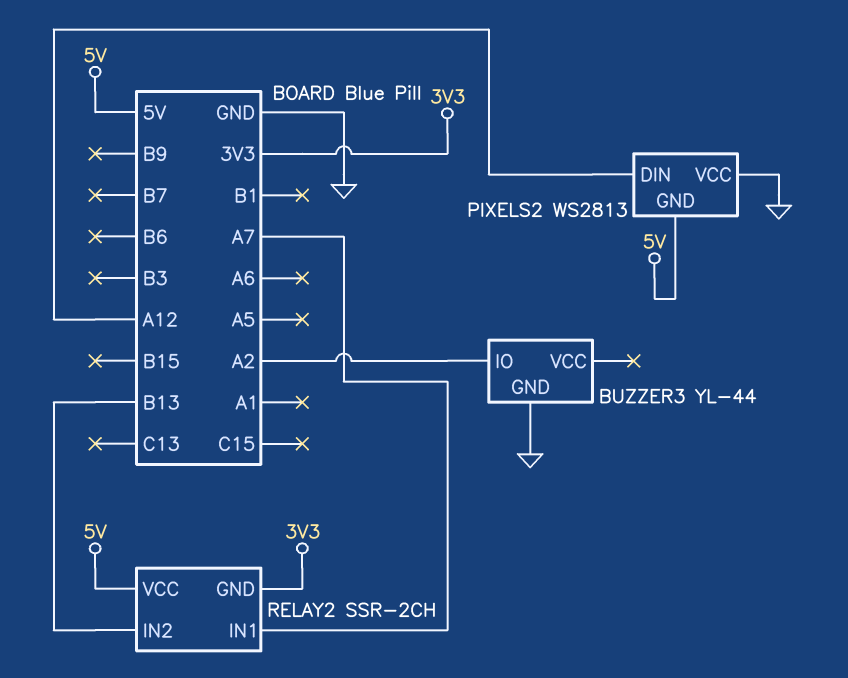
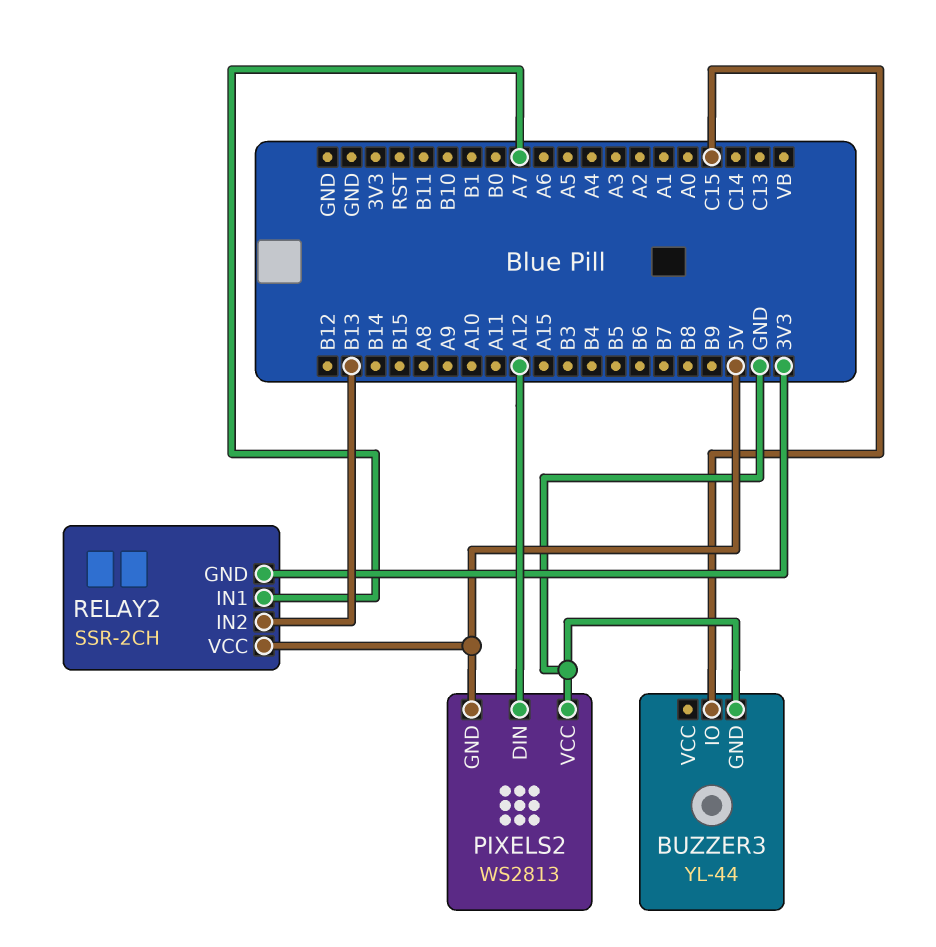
BUZZER3 pin IO: A2 -> C15

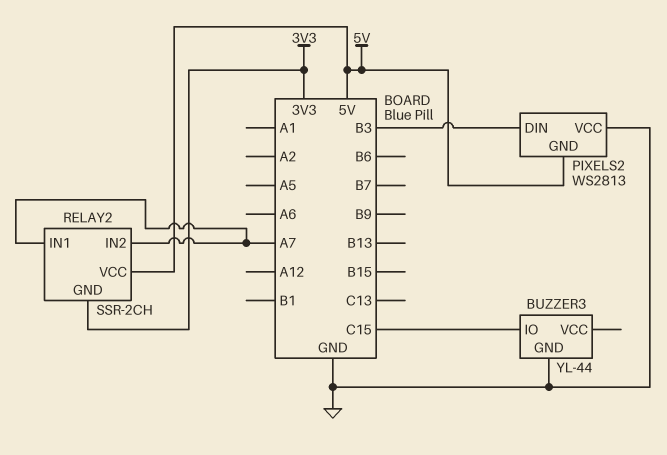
PIXELS2 pin DIN: A12 -> B3
RELAY2 pin IN2: B13 -> A7

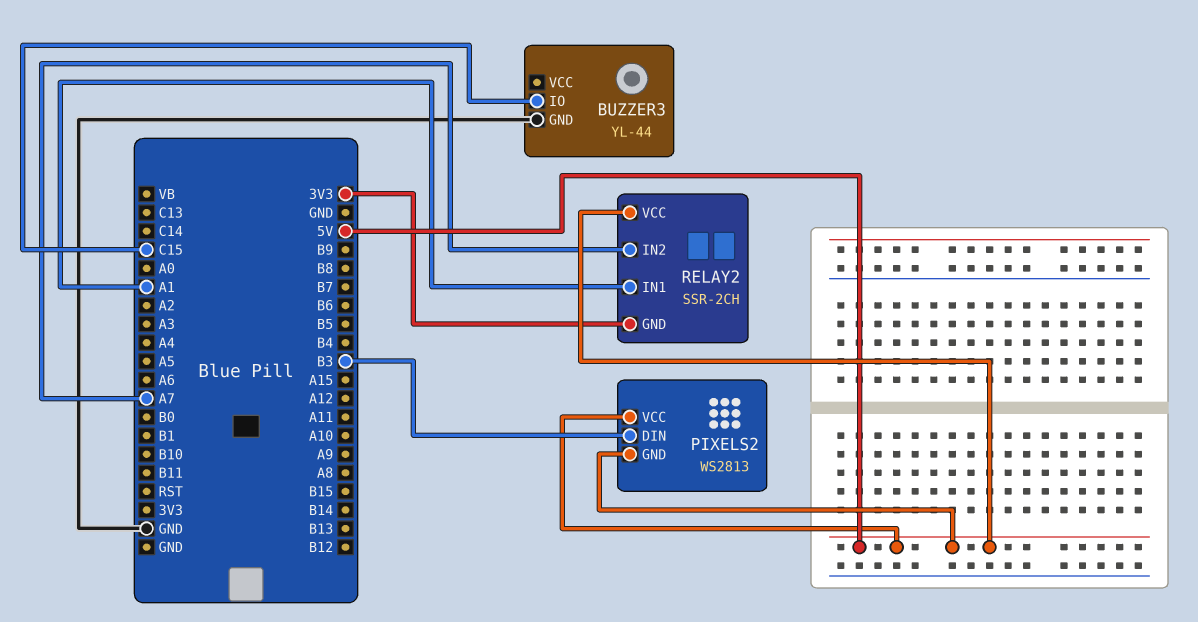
PIXELS2 pin VCC: GND -> 5V
RELAY2 pin IN1: A7 -> A1

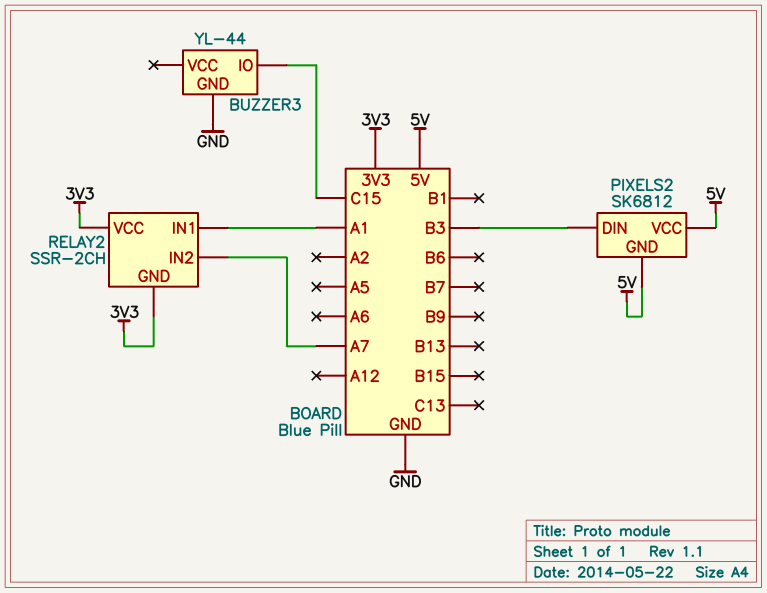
PIXELS2: WS2813 -> SK6812
RELAY2 pin VCC: 5V -> 3V3

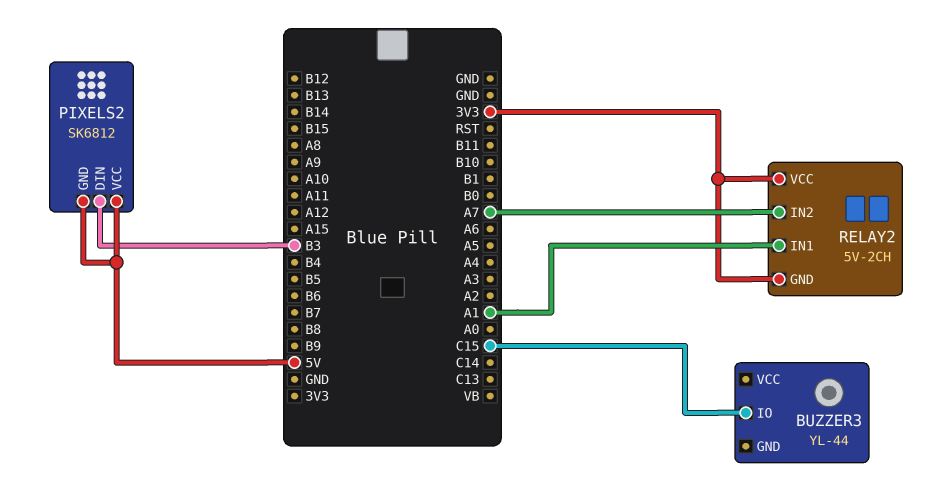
BUZZER3 pin GND: GND -> none
RELAY2: SSR-2CH -> 5V-2CH

